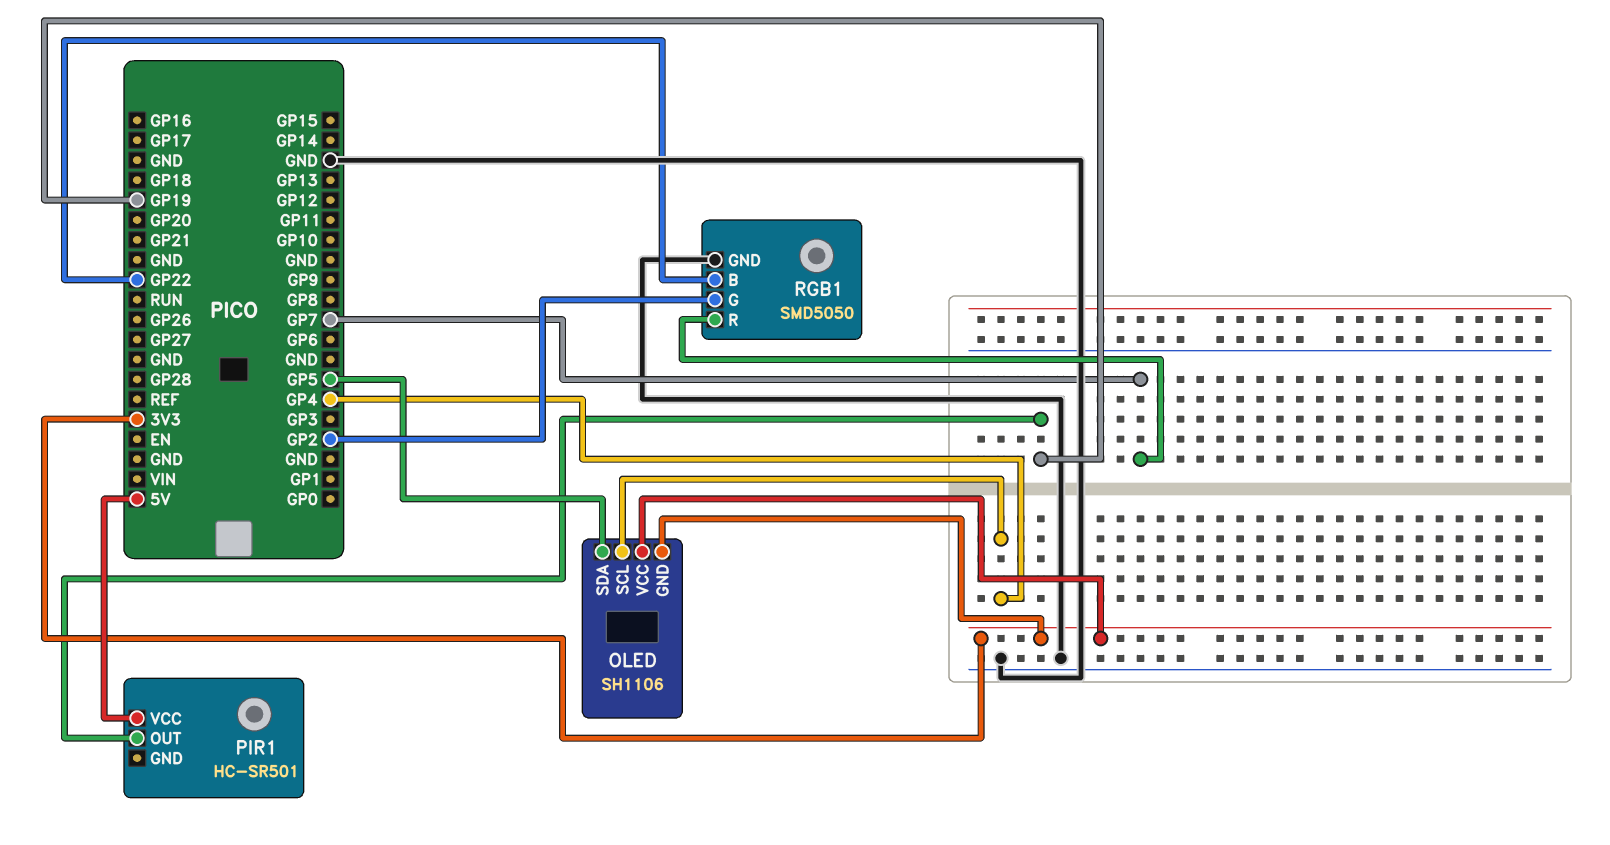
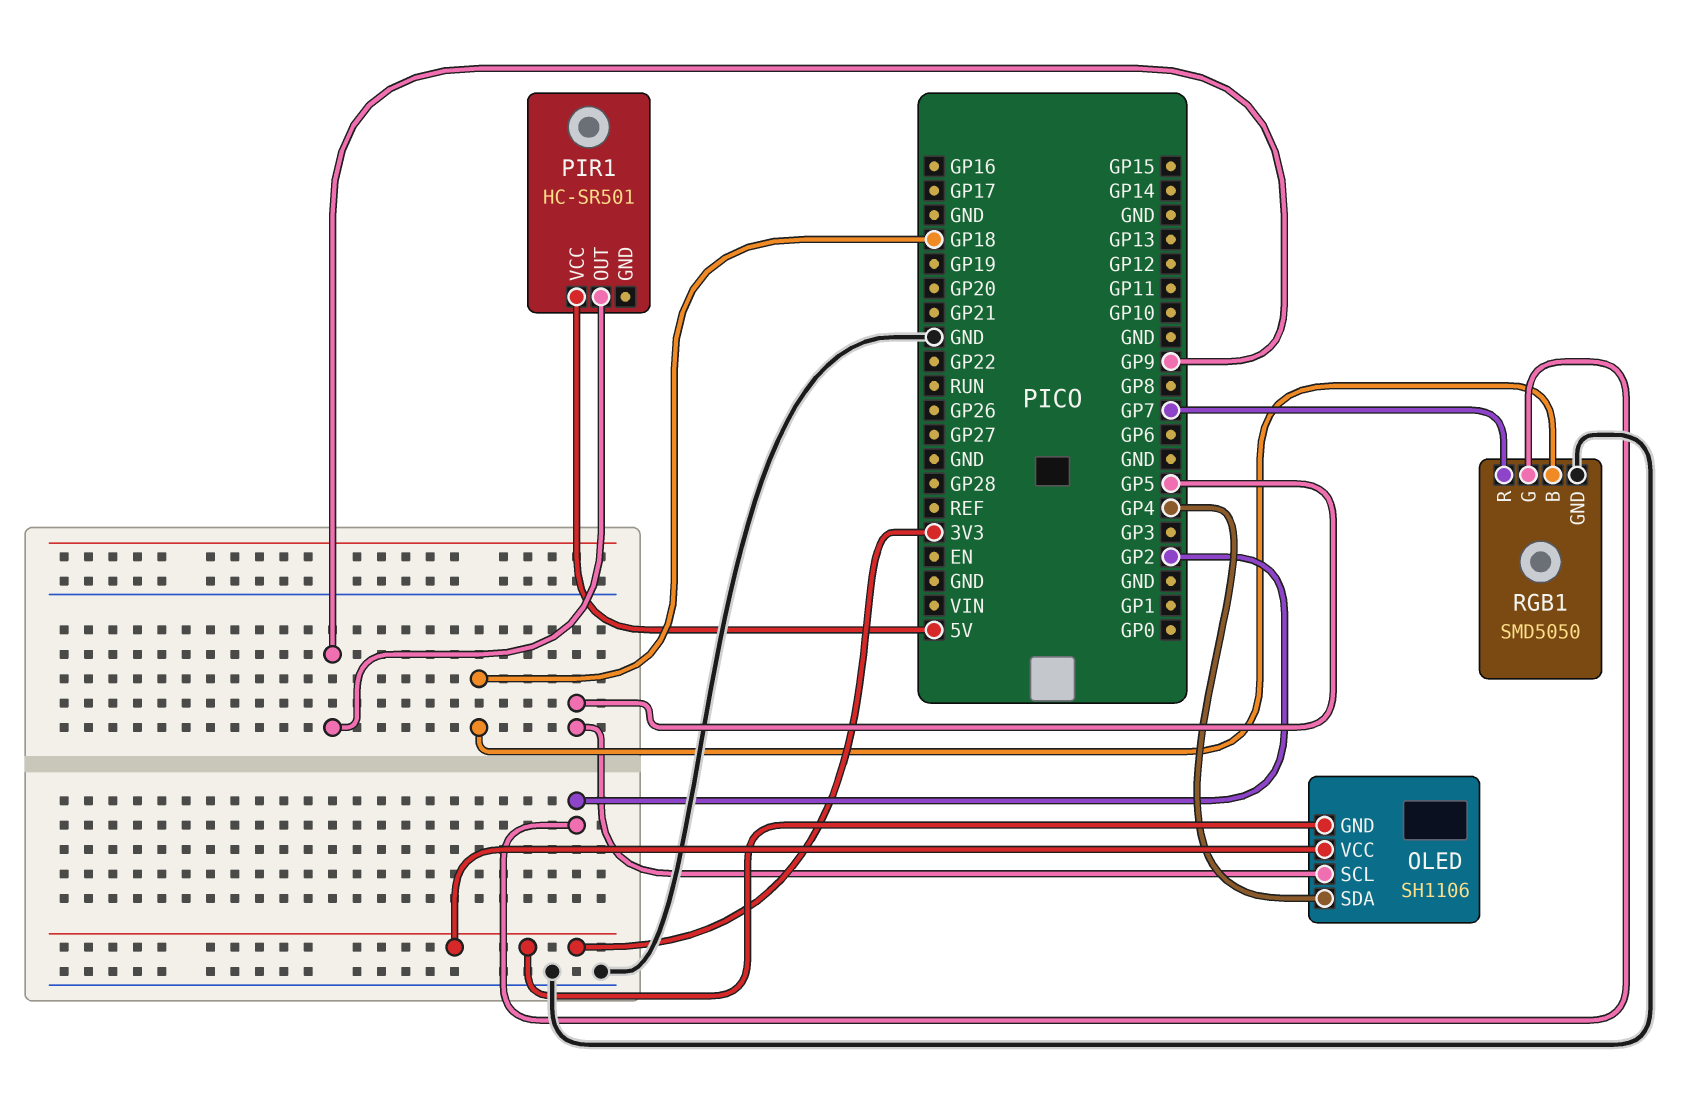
OLED pin SCL: GP4 -> GP5
OLED pin SDA: GP5 -> GP4
PIR1 pin OUT: GP19 -> GP9
RGB1 pin B: GP22 -> GP18

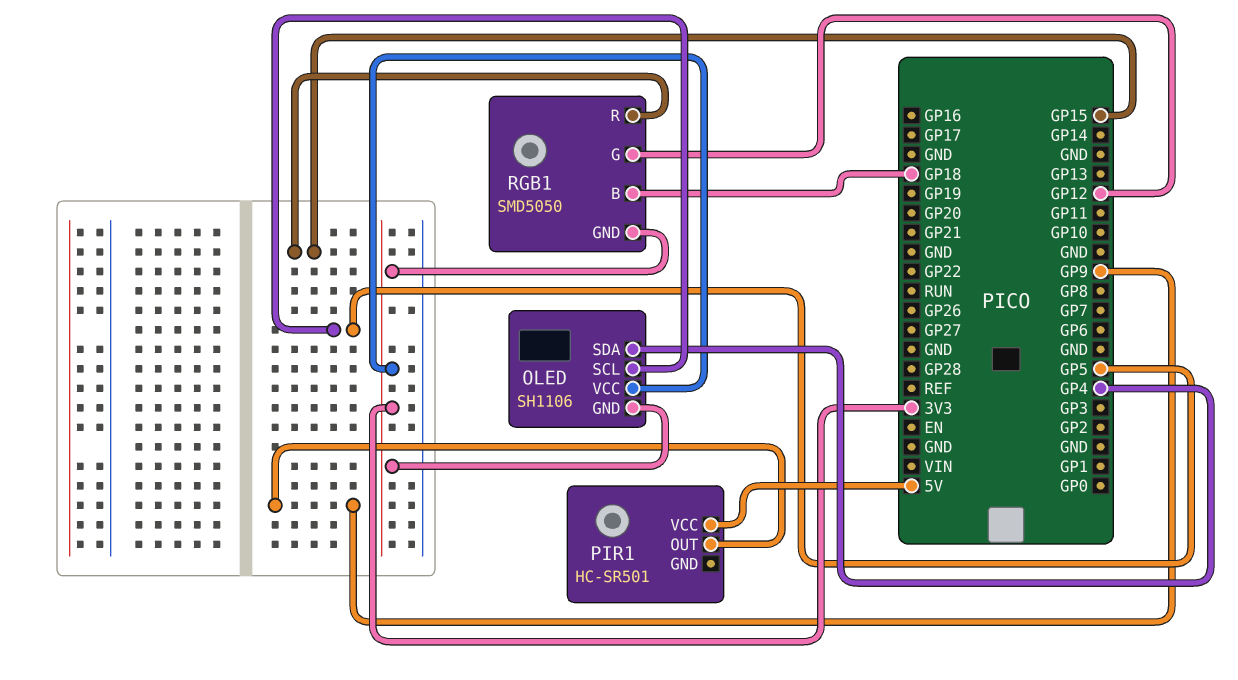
RGB1 pin G: GP2 -> GP12
RGB1 pin GND: GND -> 3V3
RGB1 pin R: GP7 -> GP15

